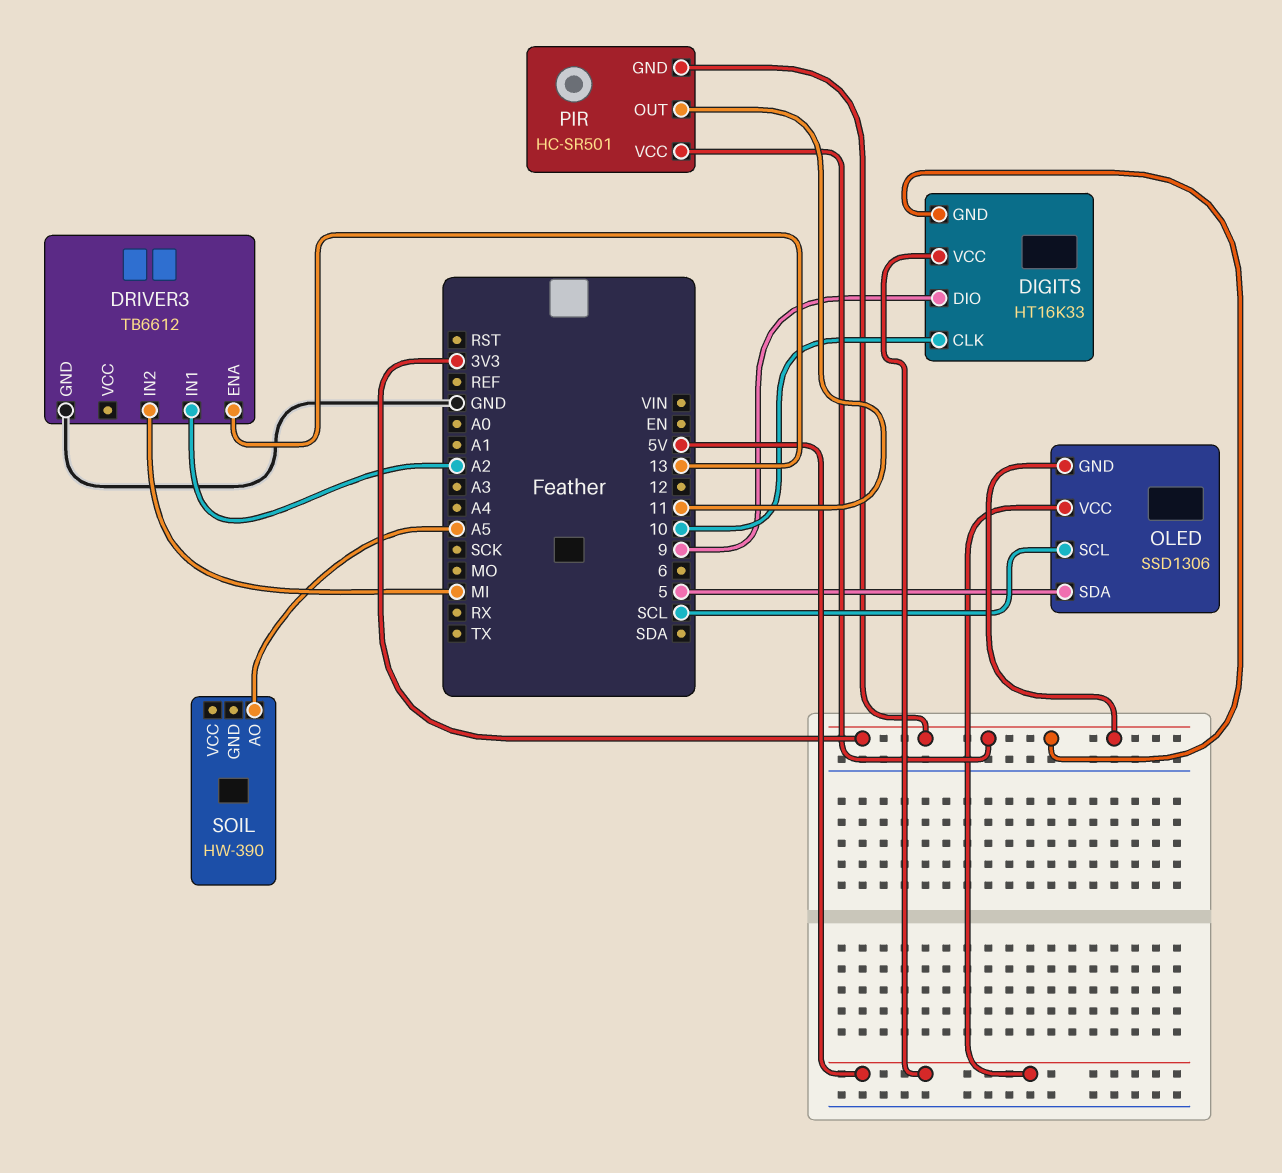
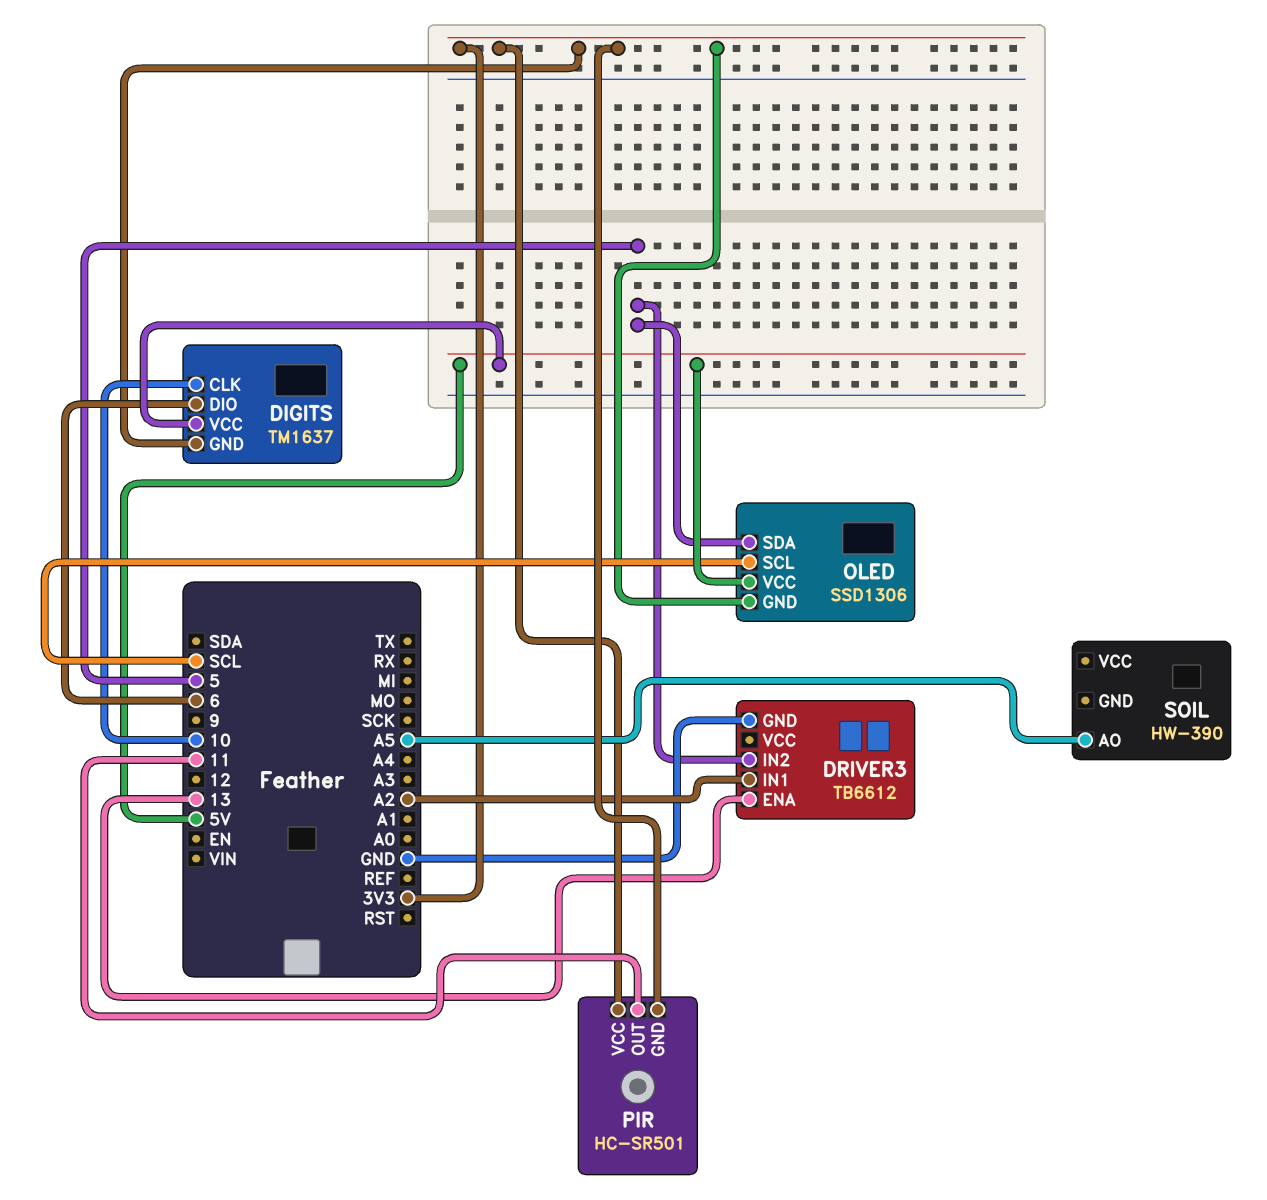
DIGITS: HT16K33 -> TM1637
DIGITS pin DIO: 9 -> 6
DRIVER3 pin IN2: MI -> 5

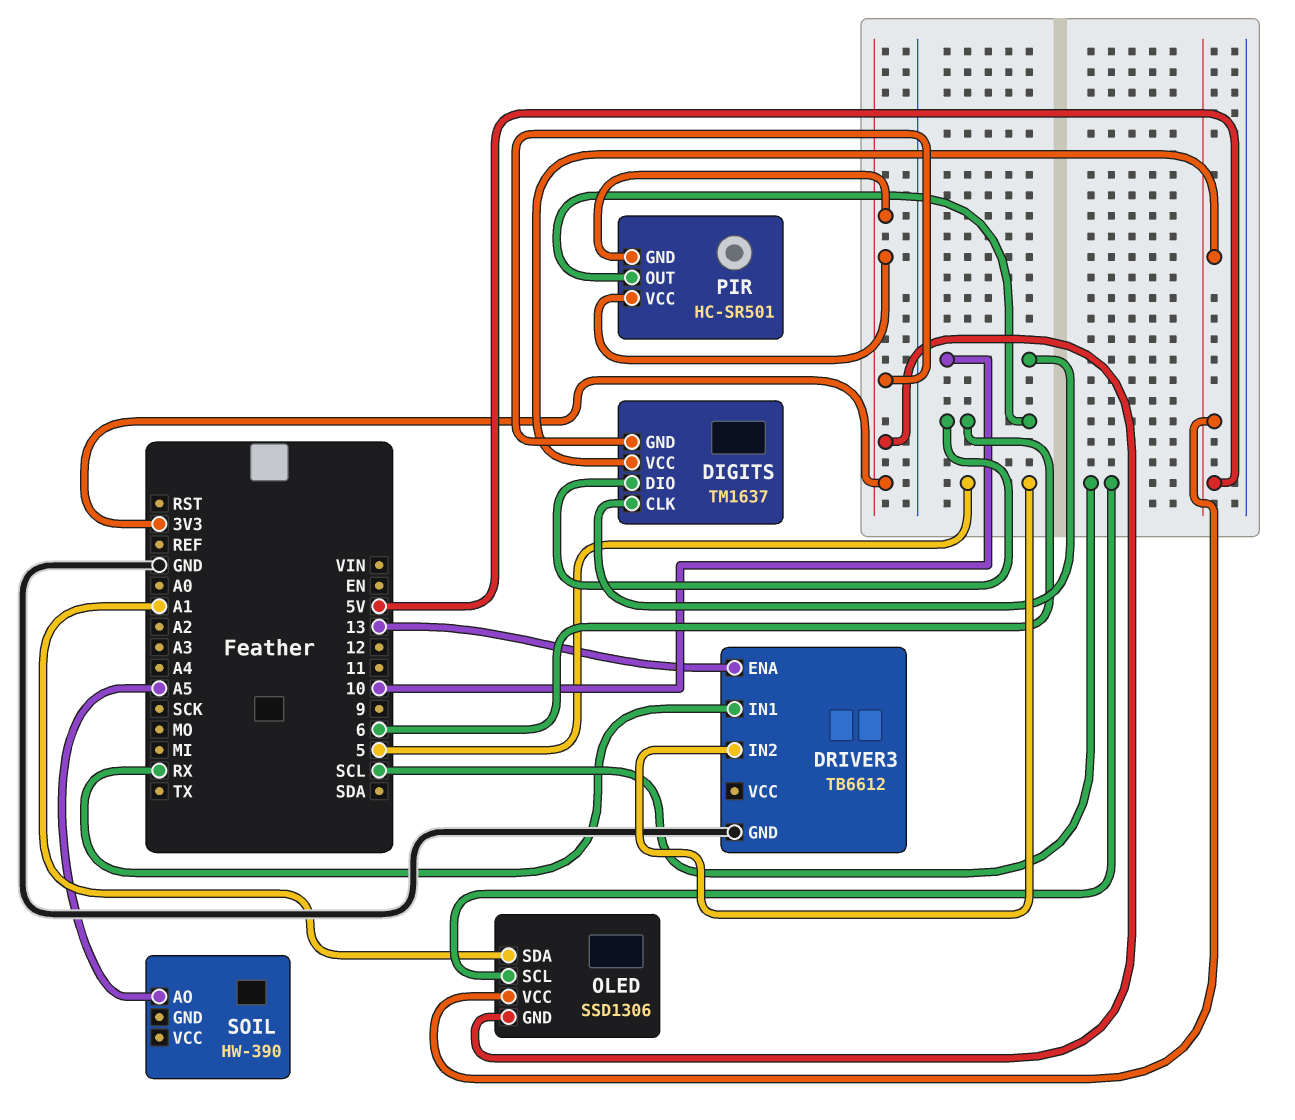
DRIVER3 pin IN1: A2 -> RX
OLED pin SDA: 5 -> A1
PIR pin OUT: 11 -> 6

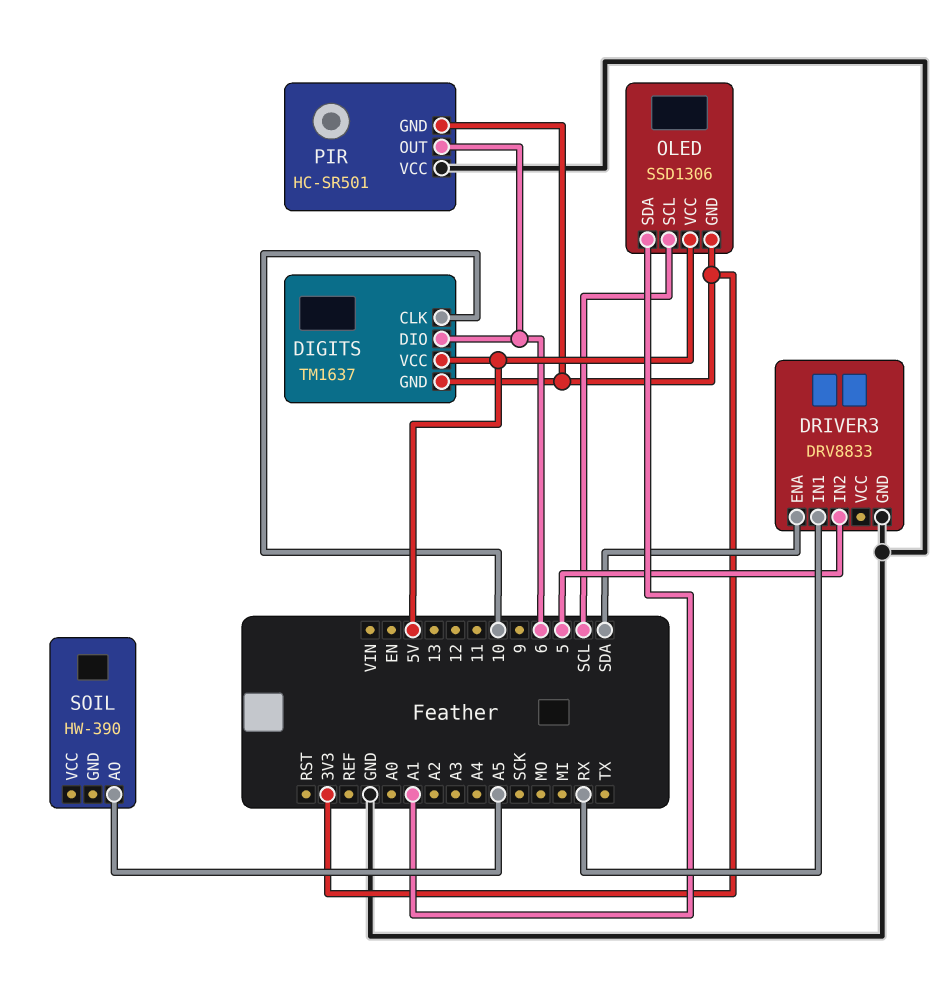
DRIVER3: TB6612 -> DRV8833
DRIVER3 pin ENA: 13 -> SDA
PIR pin VCC: 3V3 -> GND

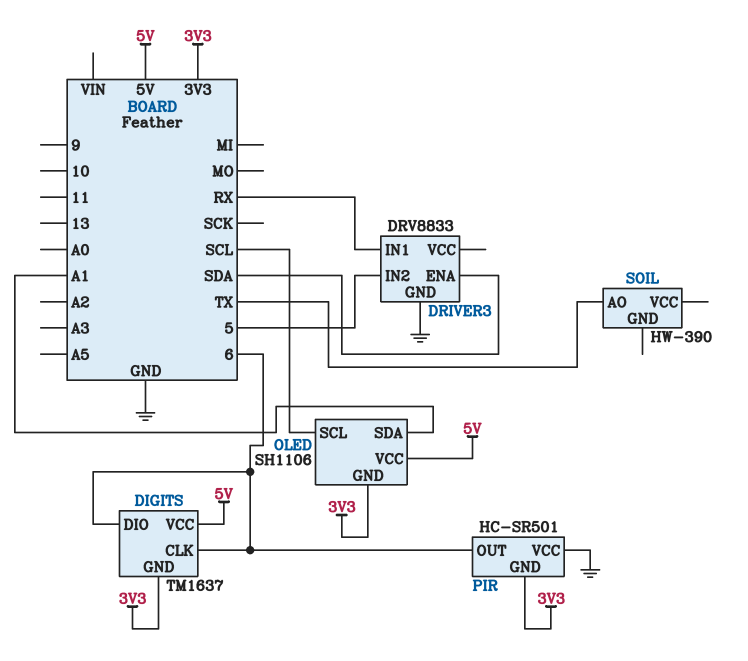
DIGITS pin CLK: 10 -> 6
OLED: SSD1306 -> SH1106
SOIL pin AO: A5 -> TX

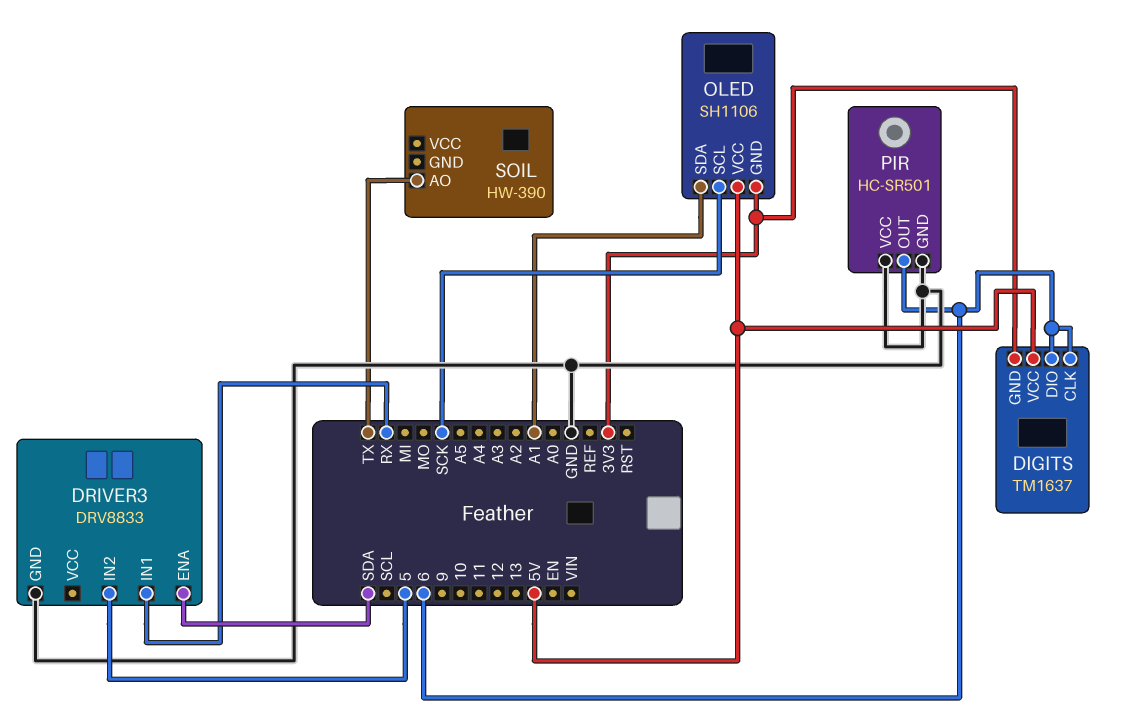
OLED pin SCL: SCL -> SCK
PIR pin GND: 3V3 -> GND

